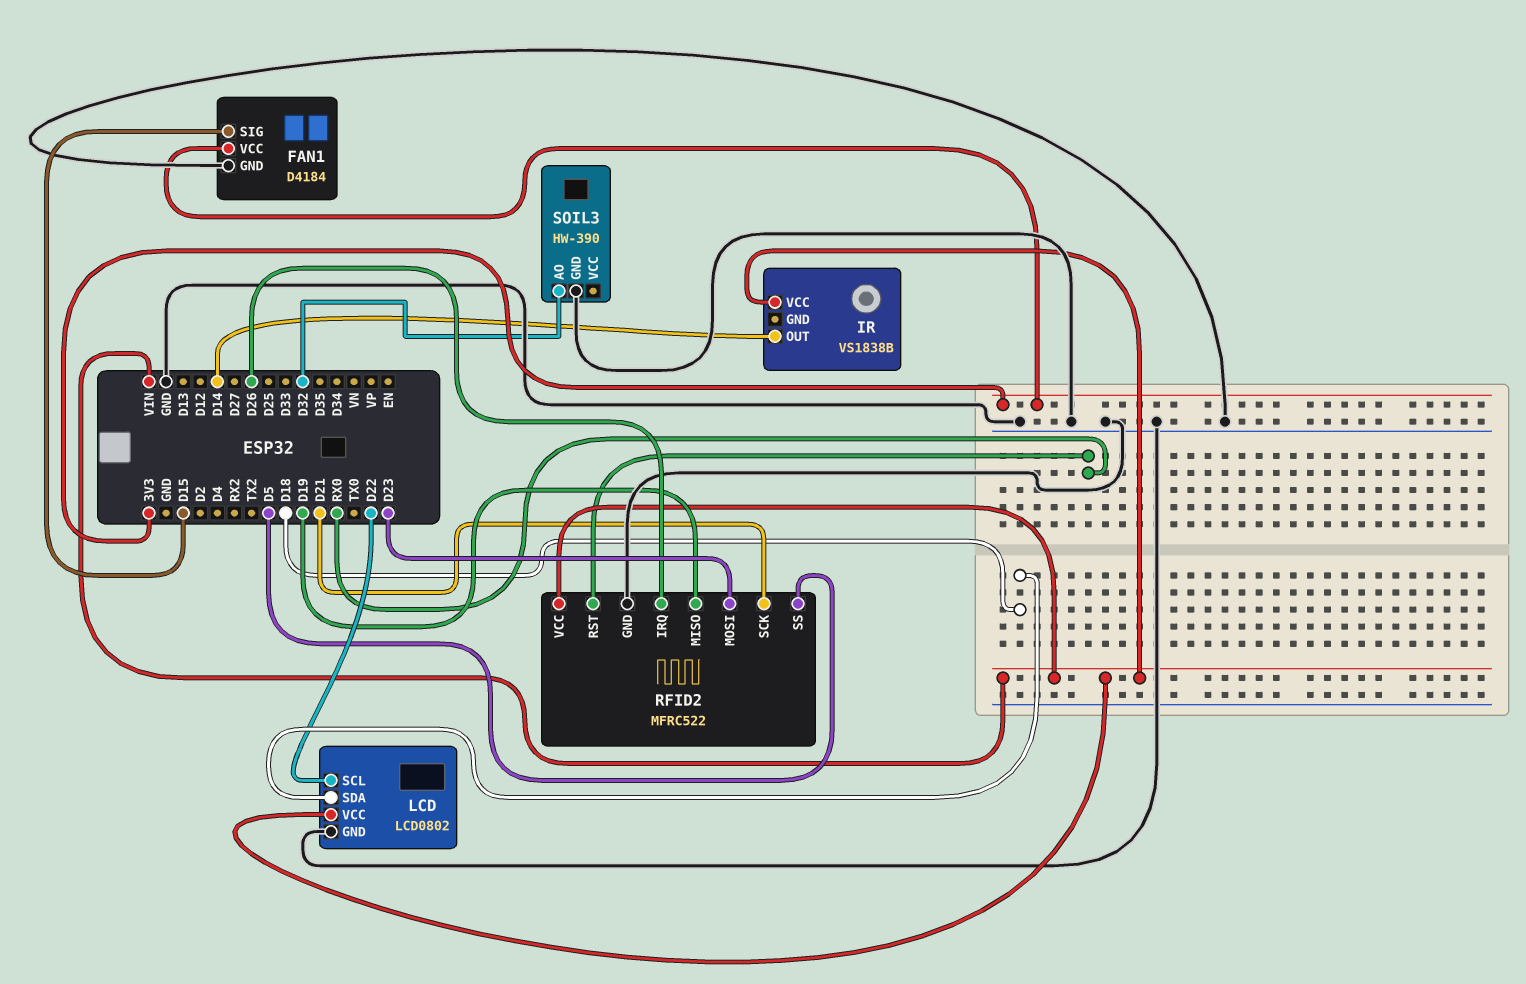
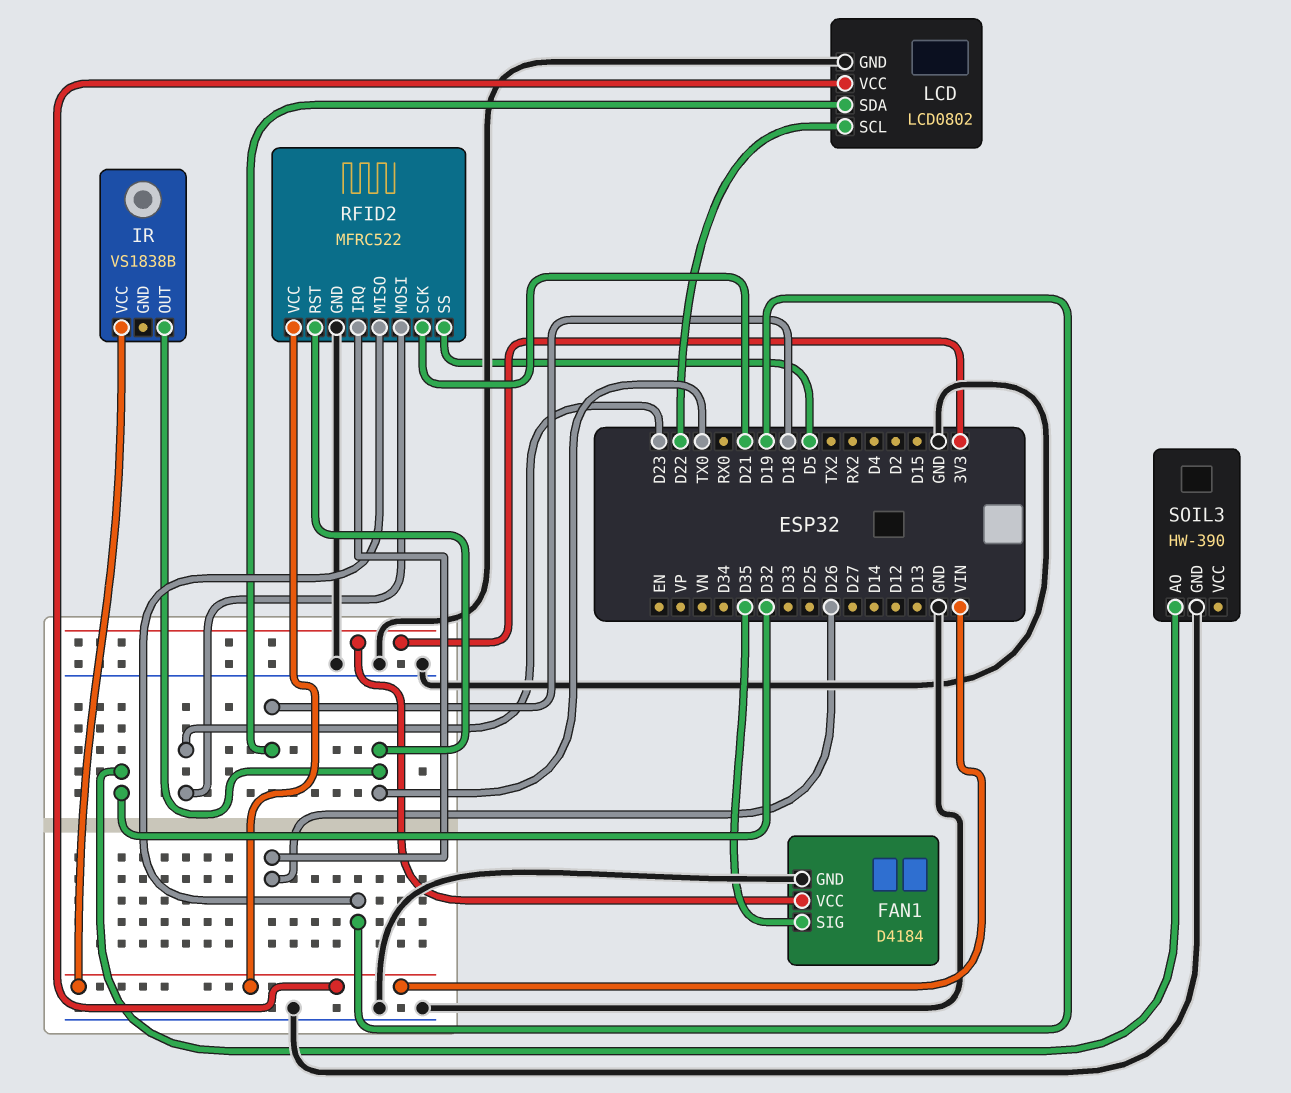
FAN1 pin SIG: D15 -> D35
IR pin OUT: D14 -> TX0
RFID2 pin RST: RX0 -> TX0

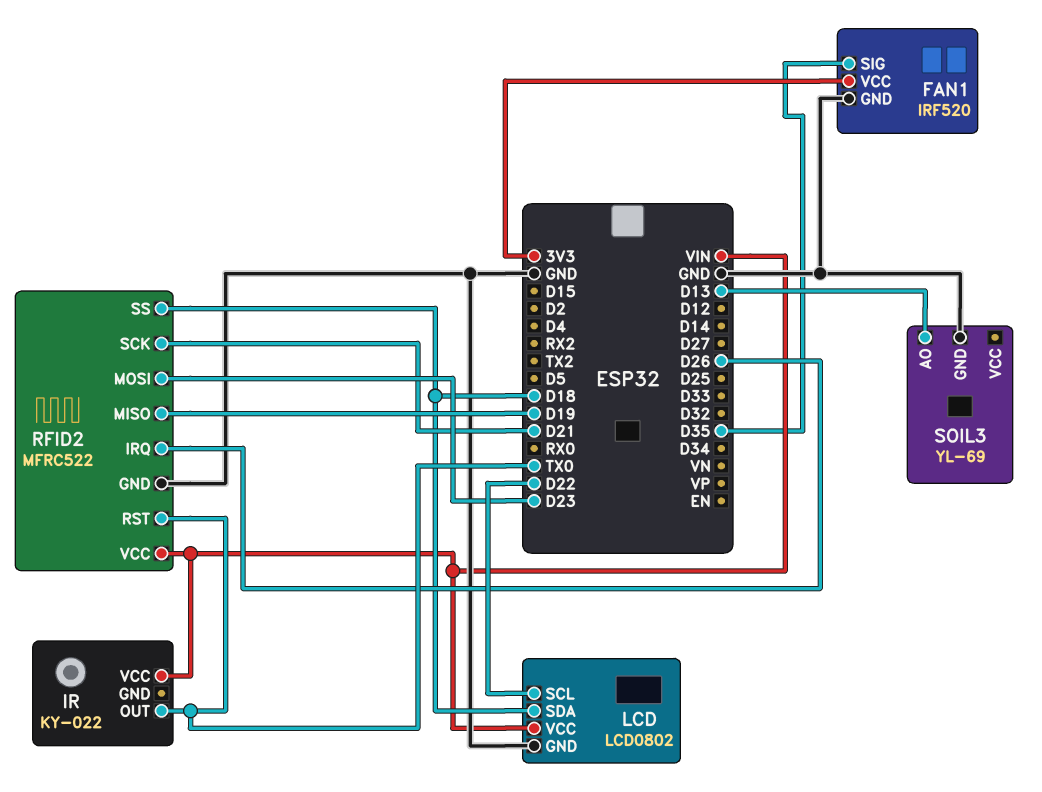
FAN1: D4184 -> IRF520
IR: VS1838B -> KY-022
RFID2 pin SS: D5 -> D18
SOIL3: HW-390 -> YL-69
SOIL3 pin AO: D32 -> D13

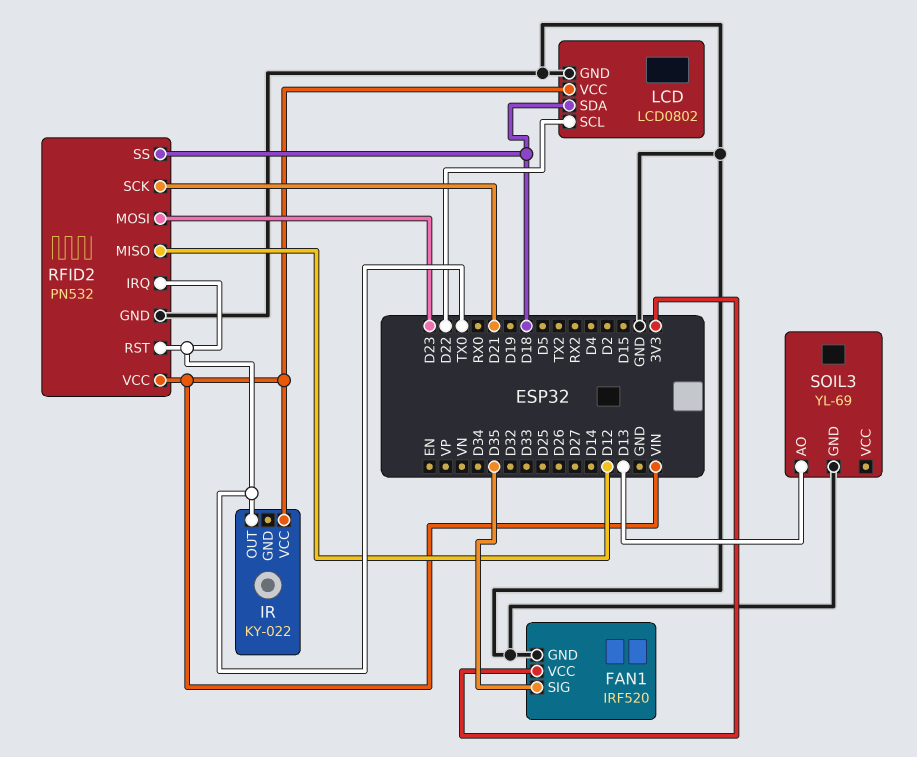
RFID2: MFRC522 -> PN532
RFID2 pin IRQ: D26 -> TX0
RFID2 pin MISO: D19 -> D12

